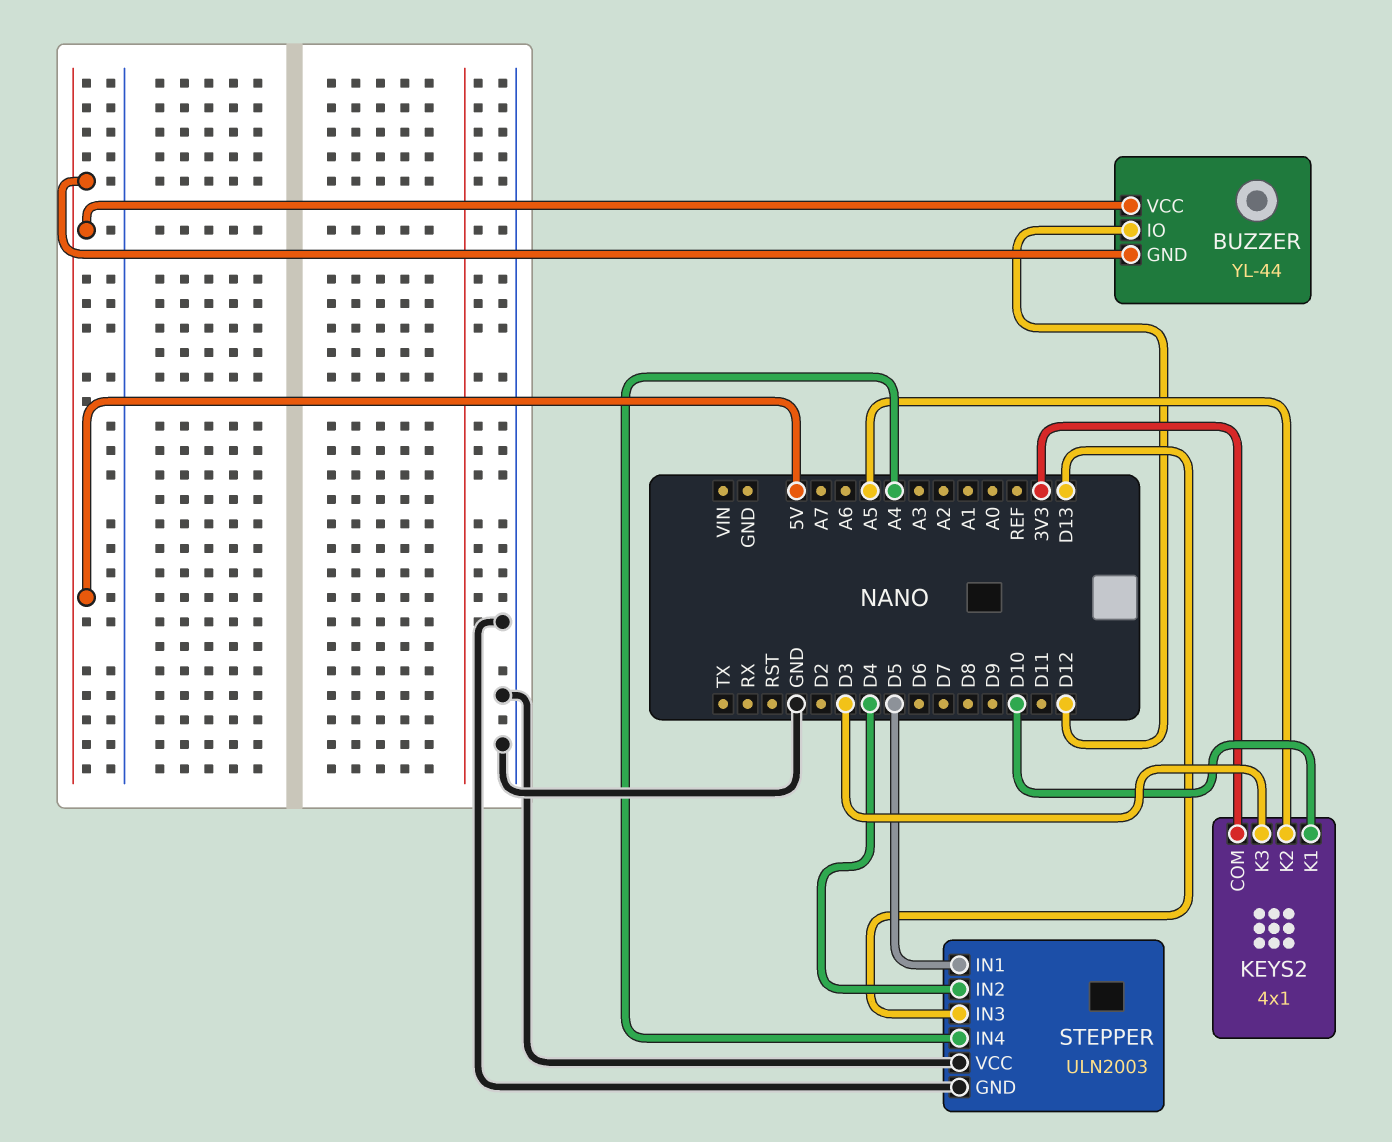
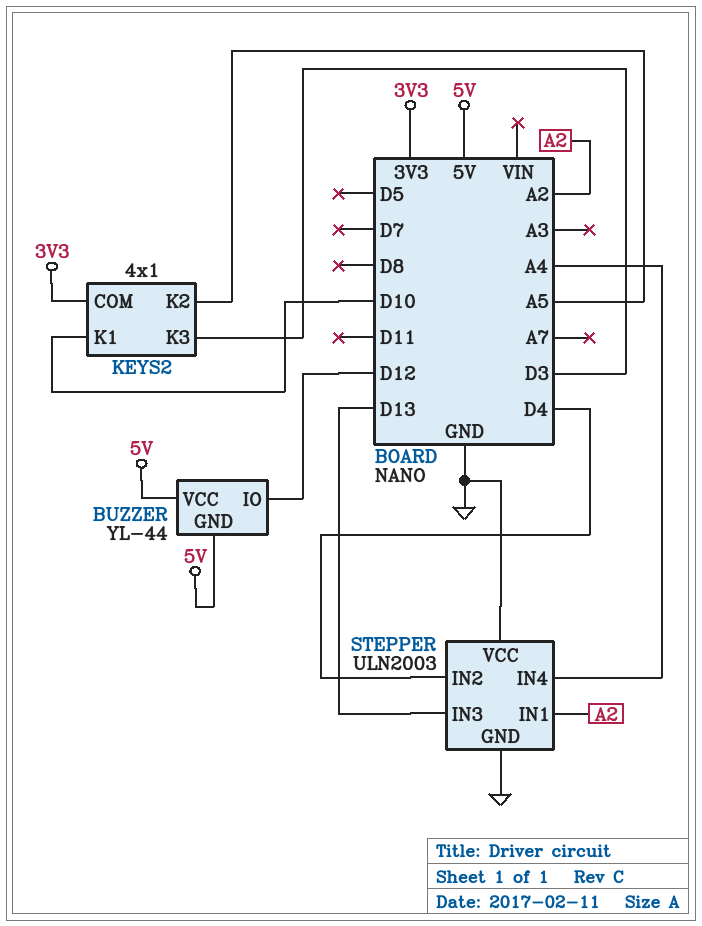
STEPPER pin IN1: D5 -> A2

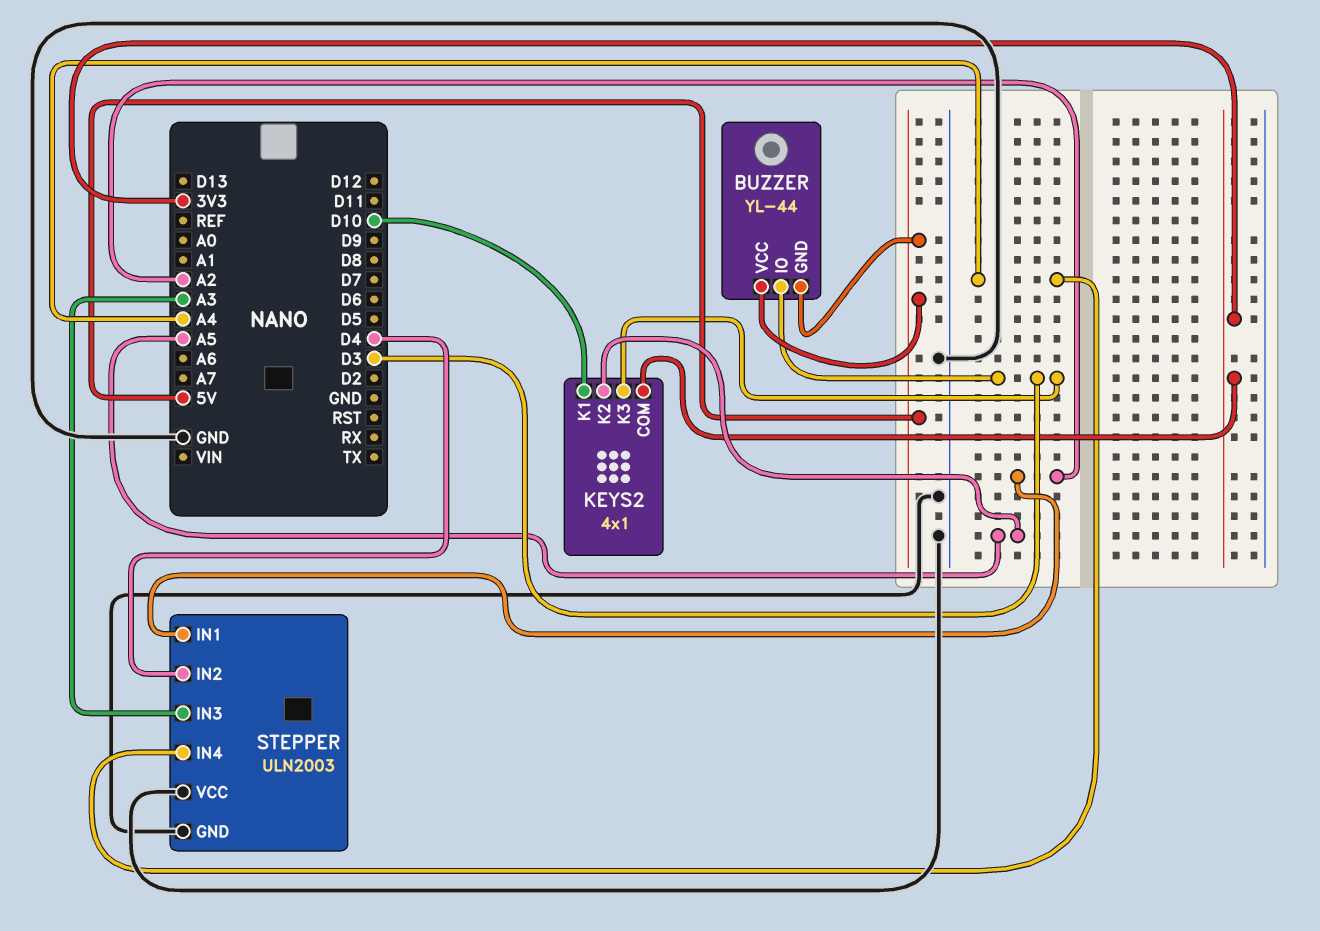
BUZZER pin IO: D12 -> D3
STEPPER pin IN3: D13 -> A3

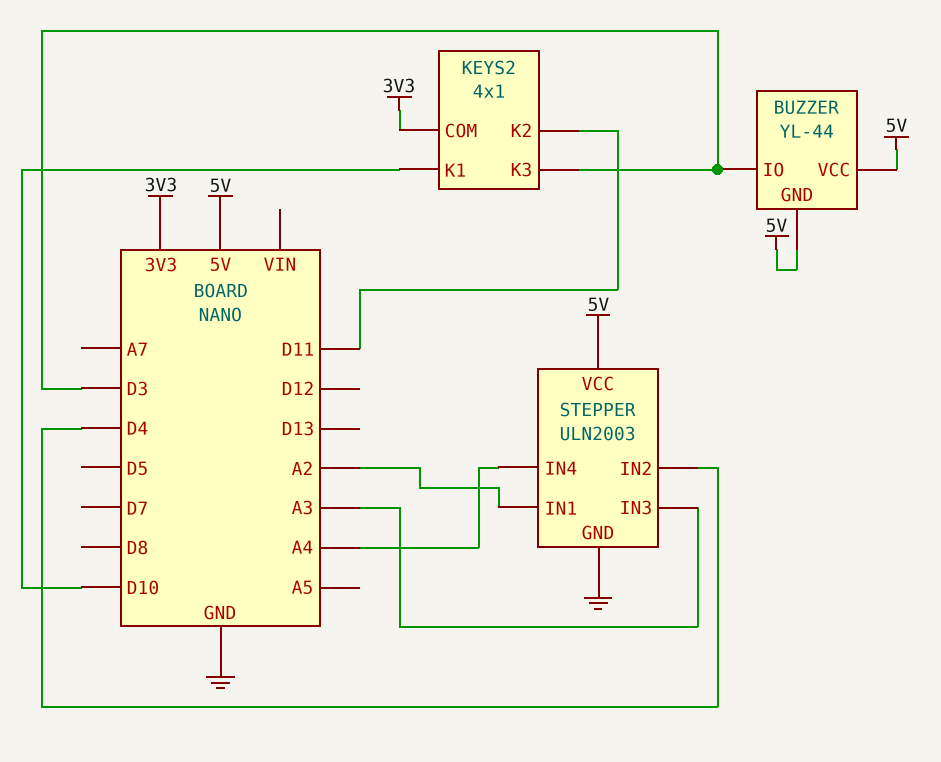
KEYS2 pin K2: A5 -> D11
STEPPER pin VCC: GND -> 5V

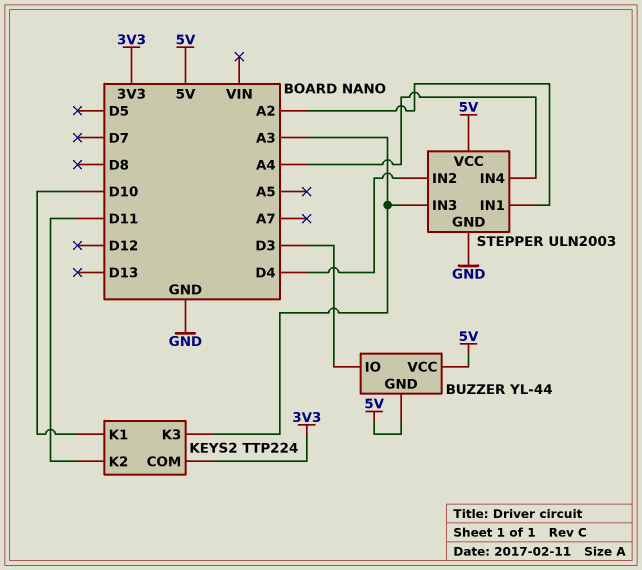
KEYS2: 4x1 -> TTP224
KEYS2 pin K3: D3 -> A3

